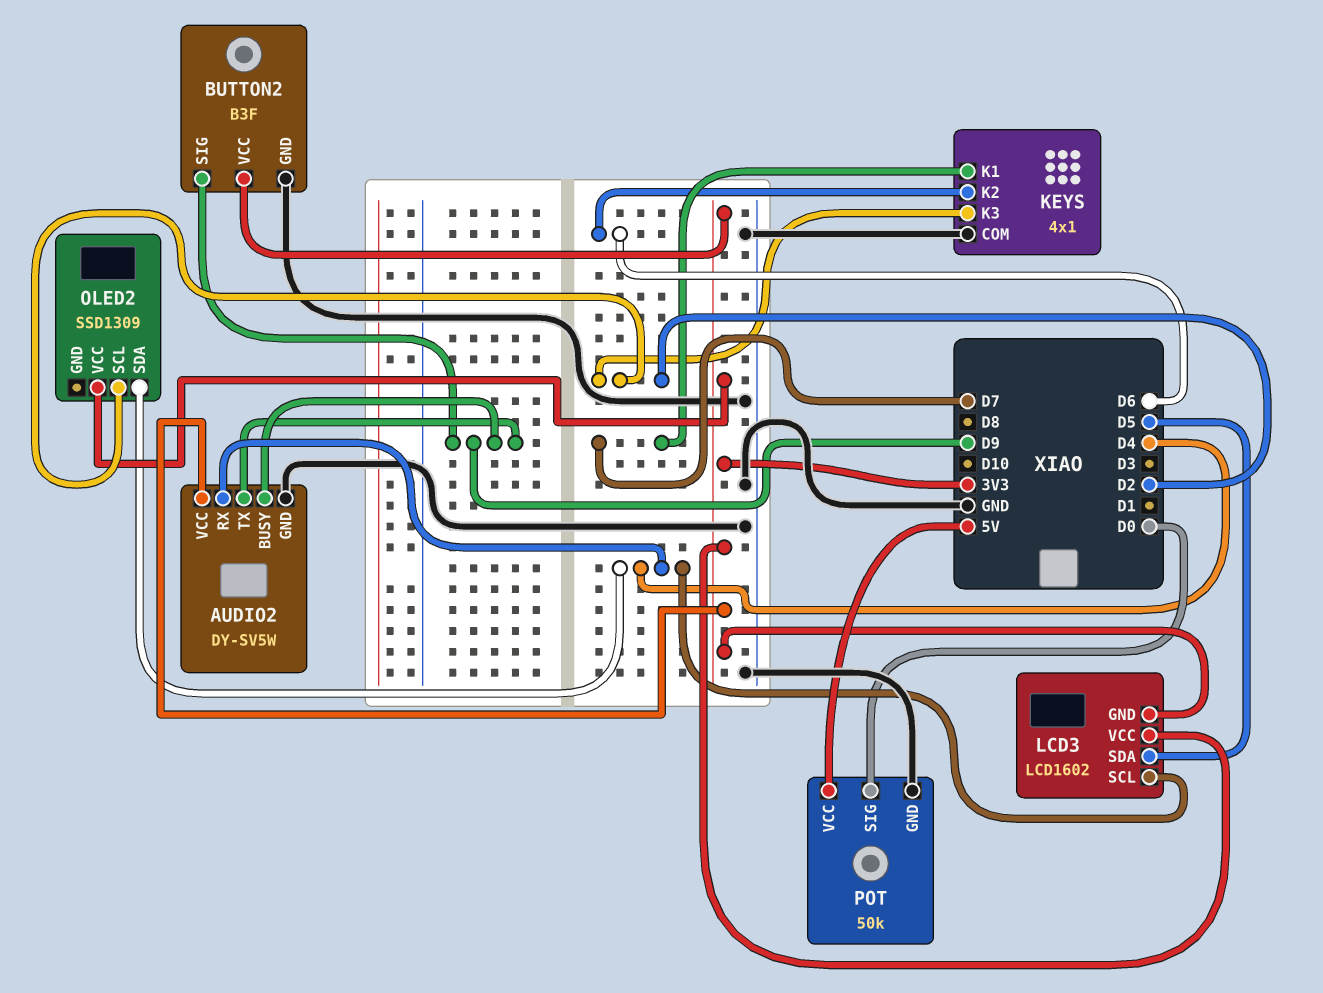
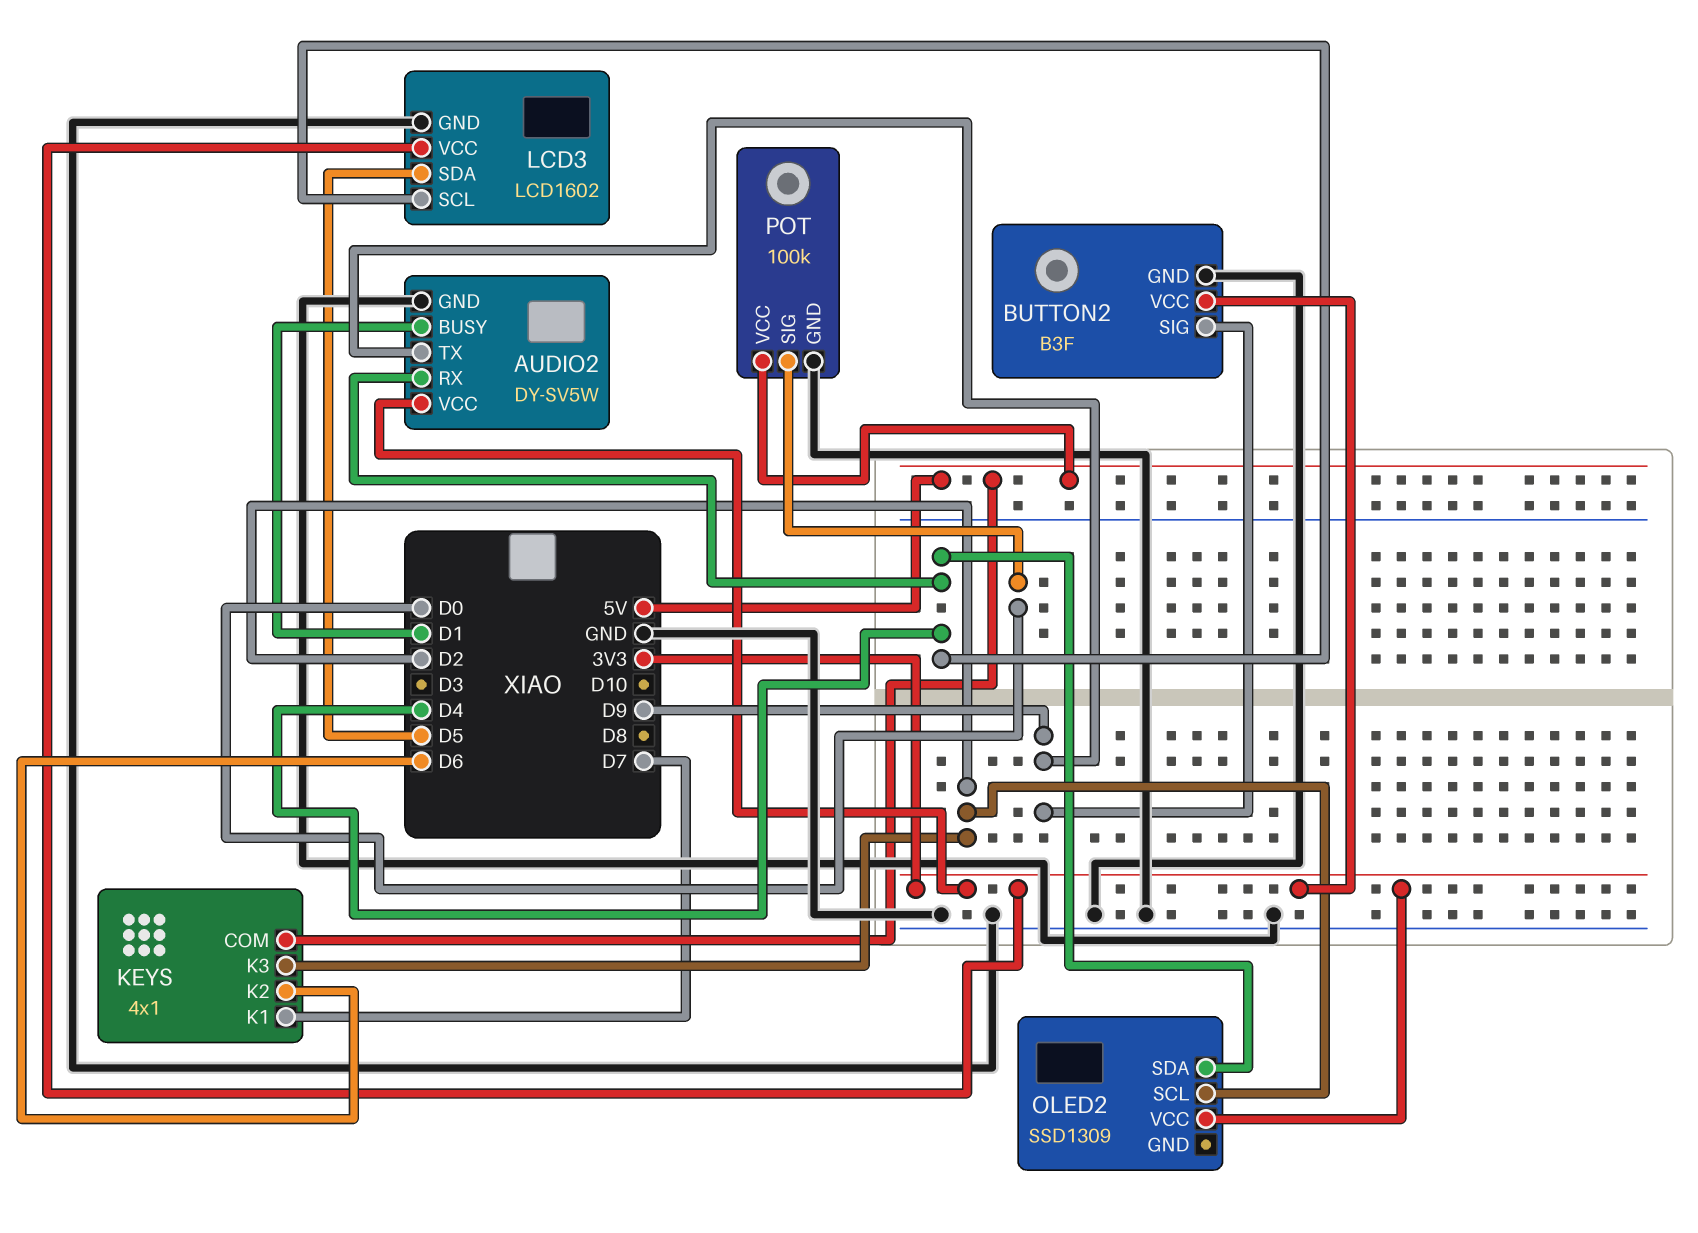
AUDIO2 pin BUSY: D9 -> D1
KEYS pin COM: GND -> 5V
LCD3 pin GND: 3V3 -> GND
POT: 50k -> 100k

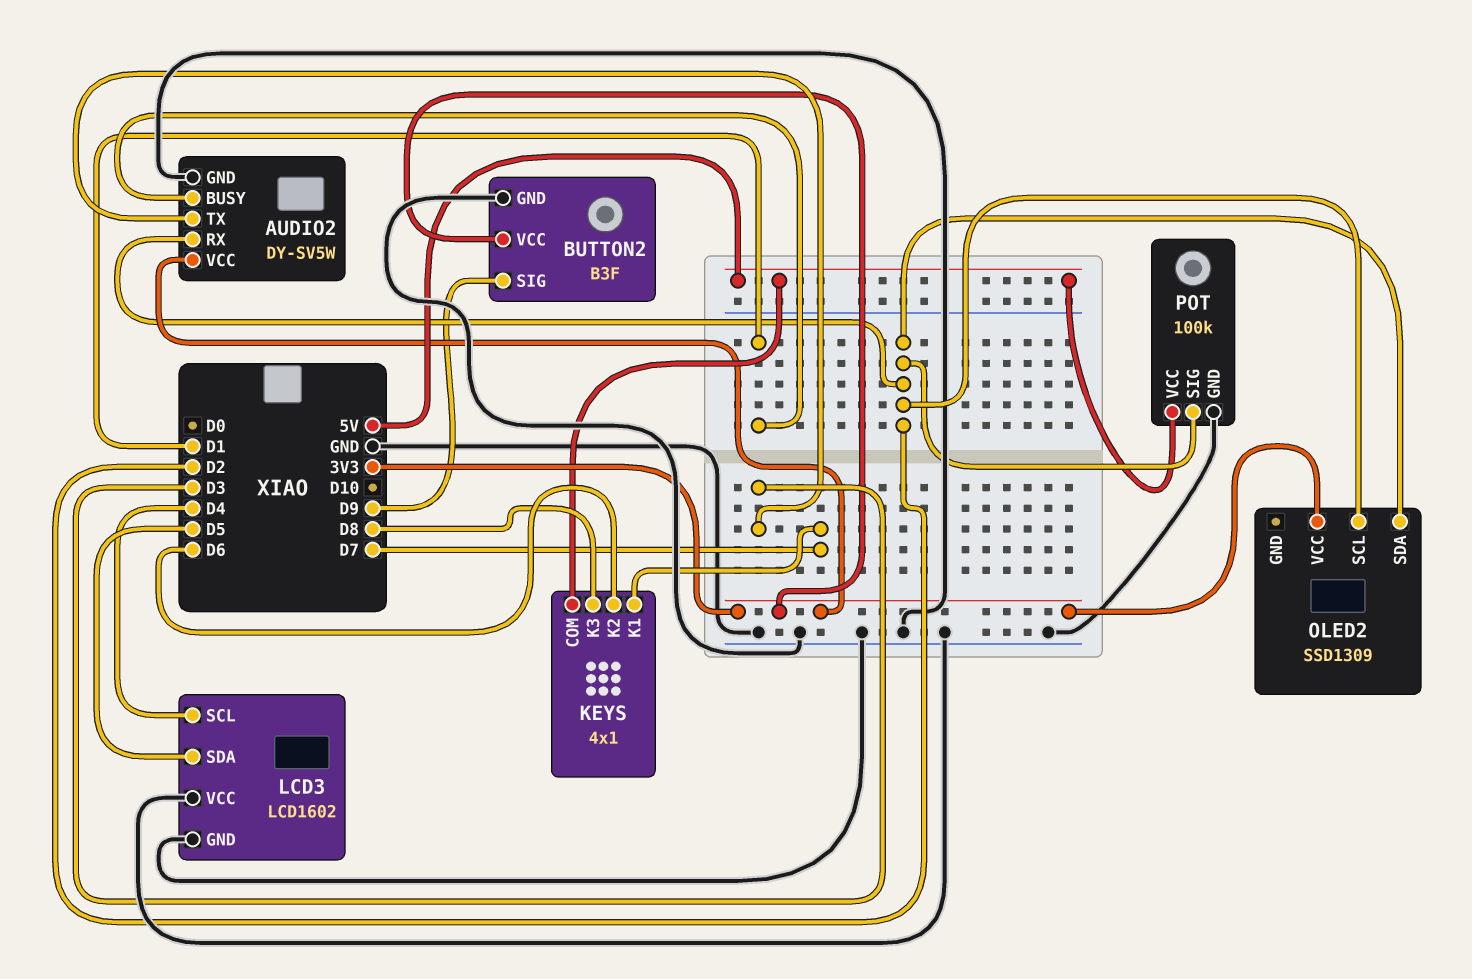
AUDIO2 pin RX: D4 -> D2
AUDIO2 pin TX: D9 -> D3
KEYS pin K3: D2 -> D8
LCD3 pin VCC: 3V3 -> GND
OLED2 pin SDA: D4 -> D2
POT pin SIG: D0 -> D2

